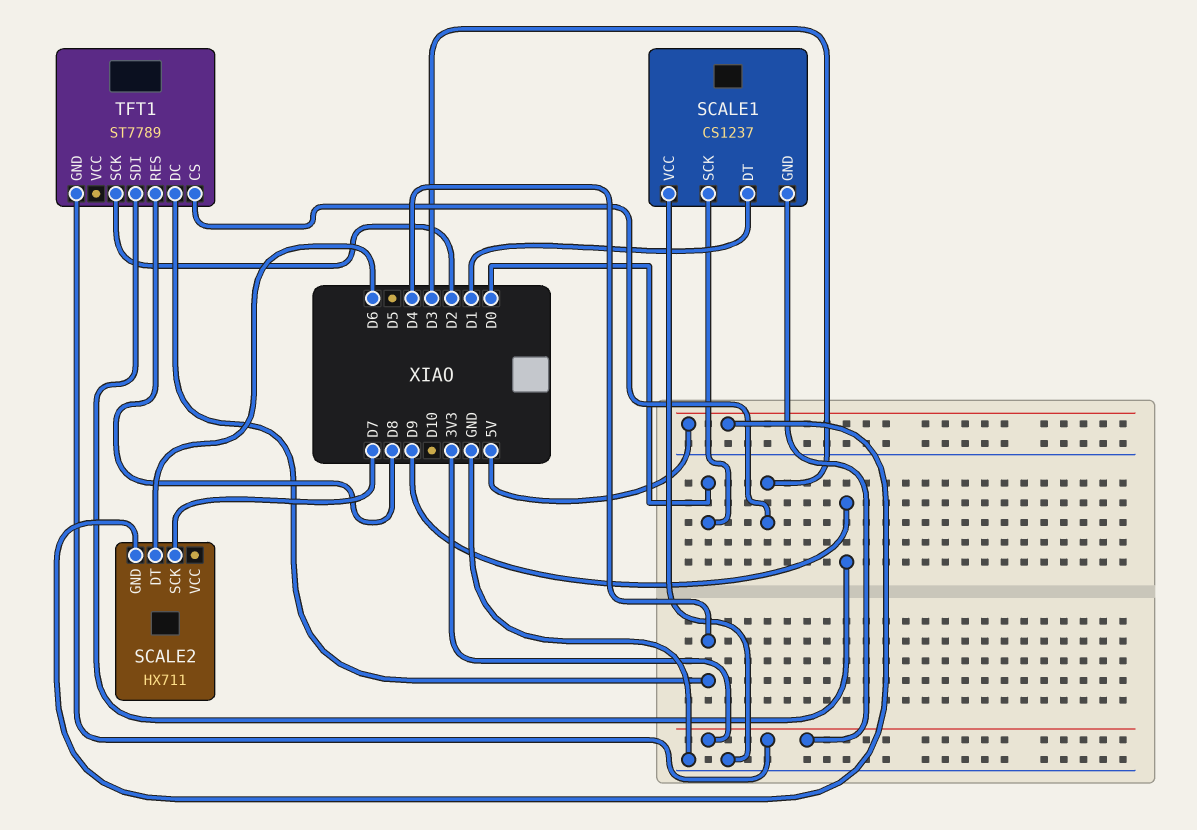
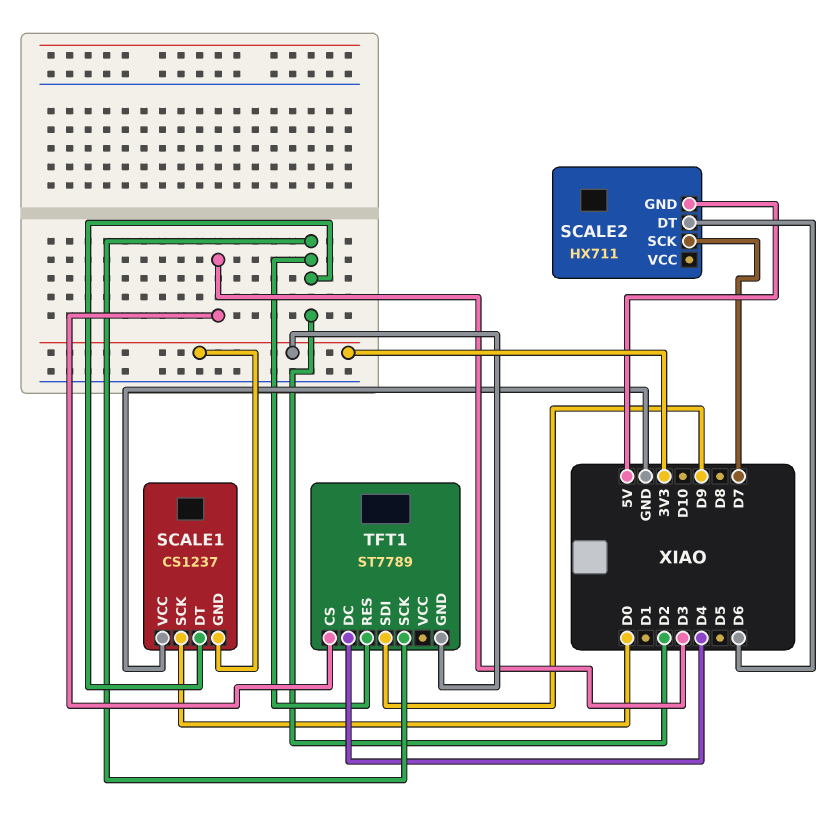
SCALE1 pin DT: D1 -> D2
TFT1 pin RES: D8 -> D2

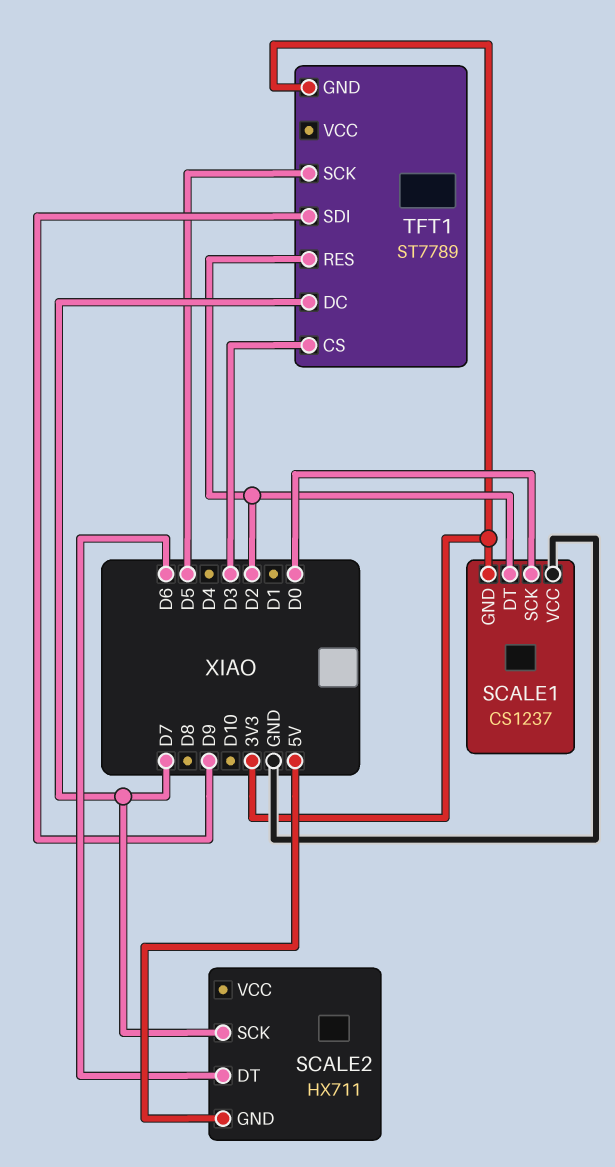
TFT1 pin DC: D4 -> D7
TFT1 pin SCK: D2 -> D5

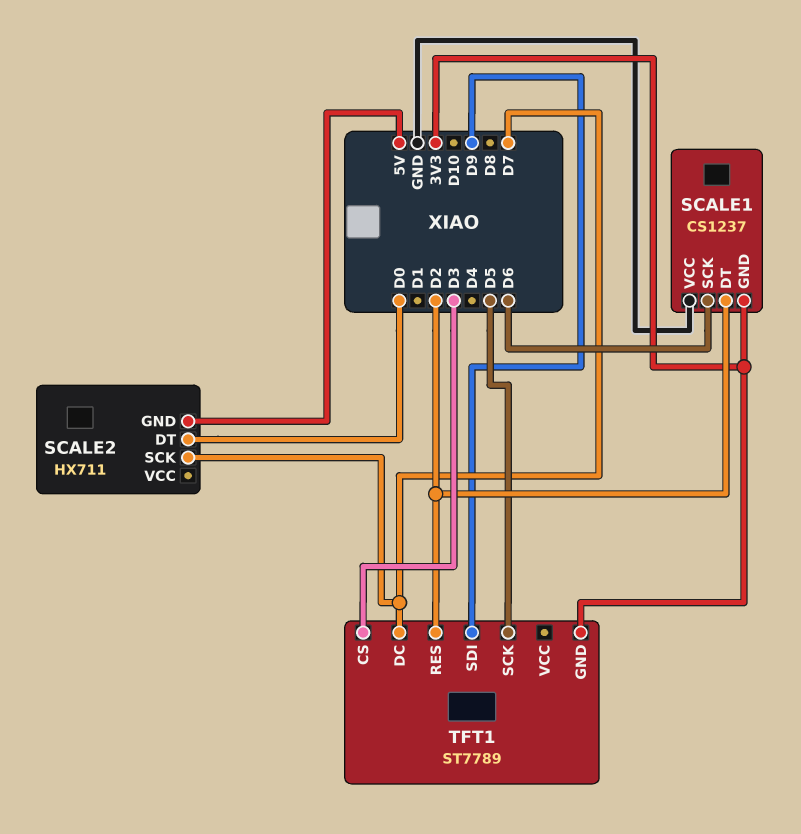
SCALE1 pin SCK: D0 -> D6
SCALE2 pin DT: D6 -> D0

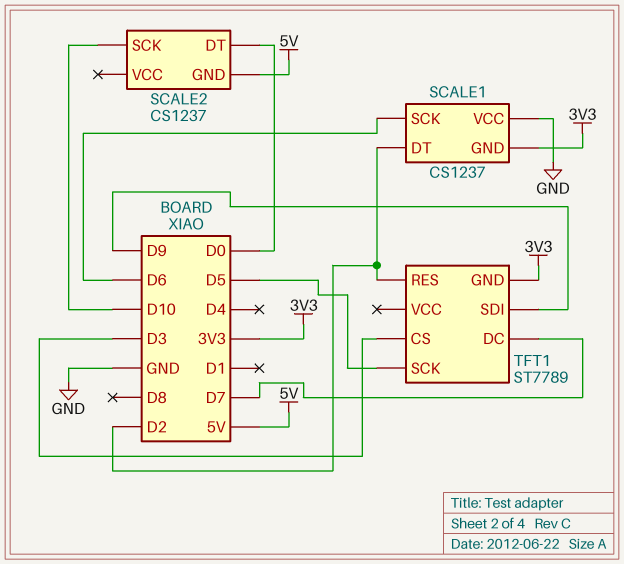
SCALE2: HX711 -> CS1237
SCALE2 pin SCK: D7 -> D10

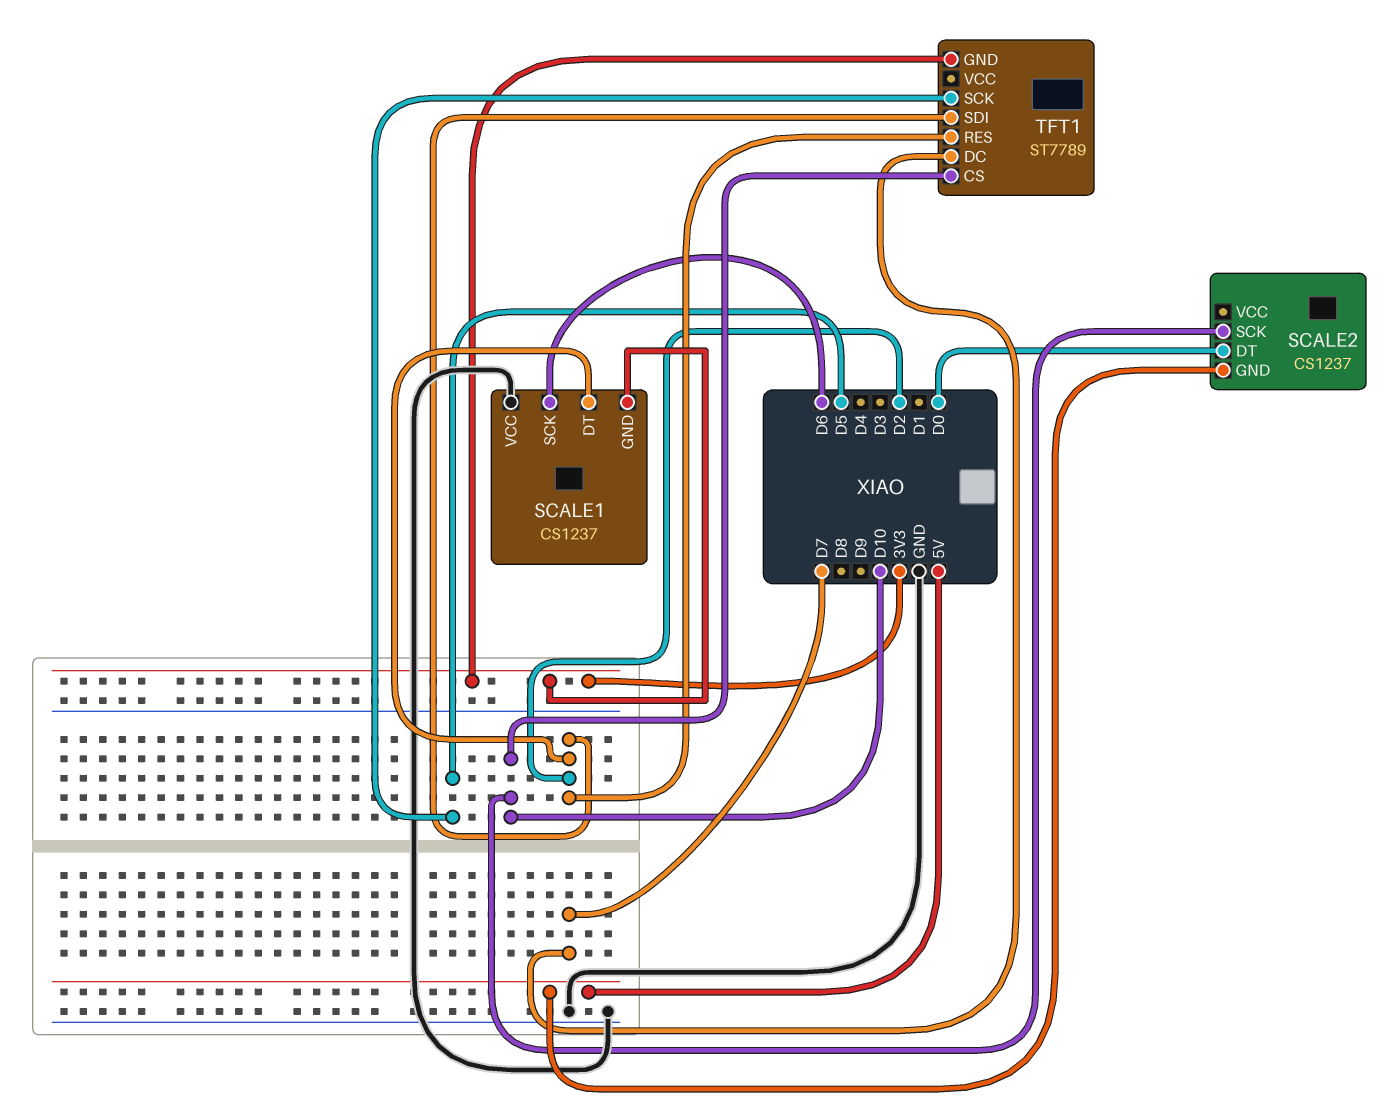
TFT1 pin CS: D3 -> D10
TFT1 pin SDI: D9 -> D2

